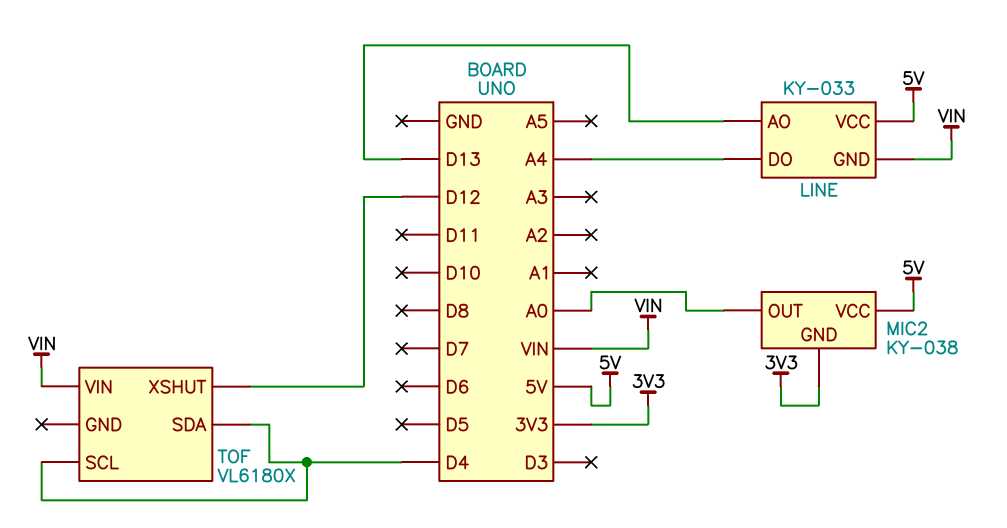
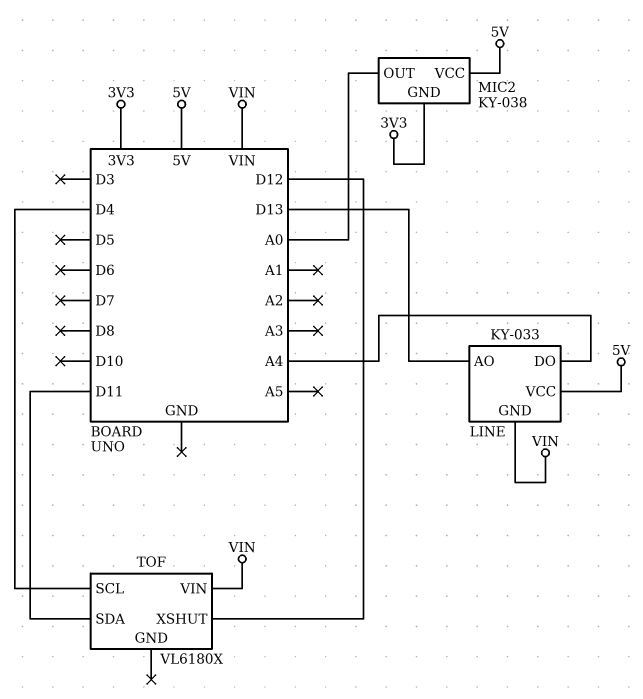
TOF pin SDA: D4 -> D11

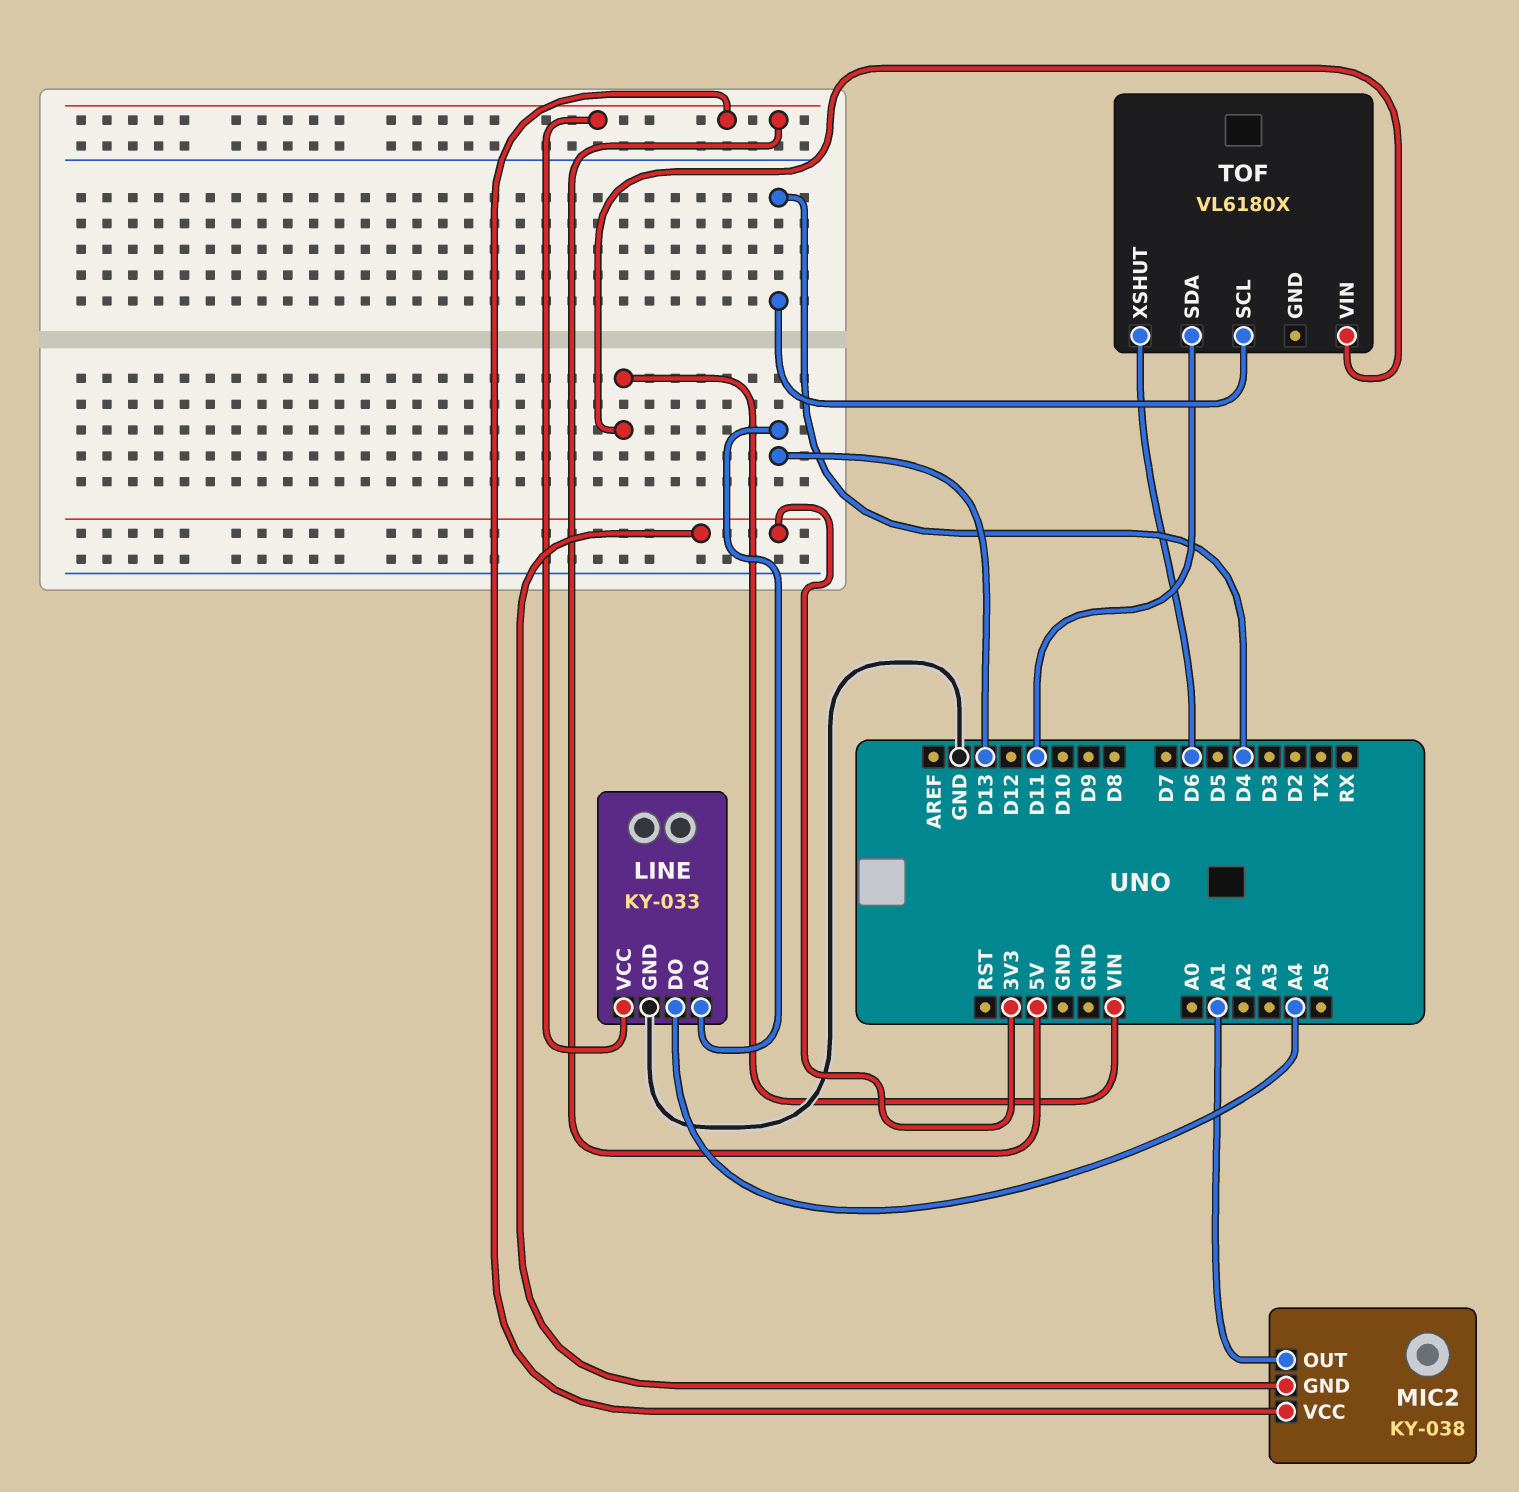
LINE pin GND: VIN -> GND
MIC2 pin OUT: A0 -> A1
TOF pin XSHUT: D12 -> D6

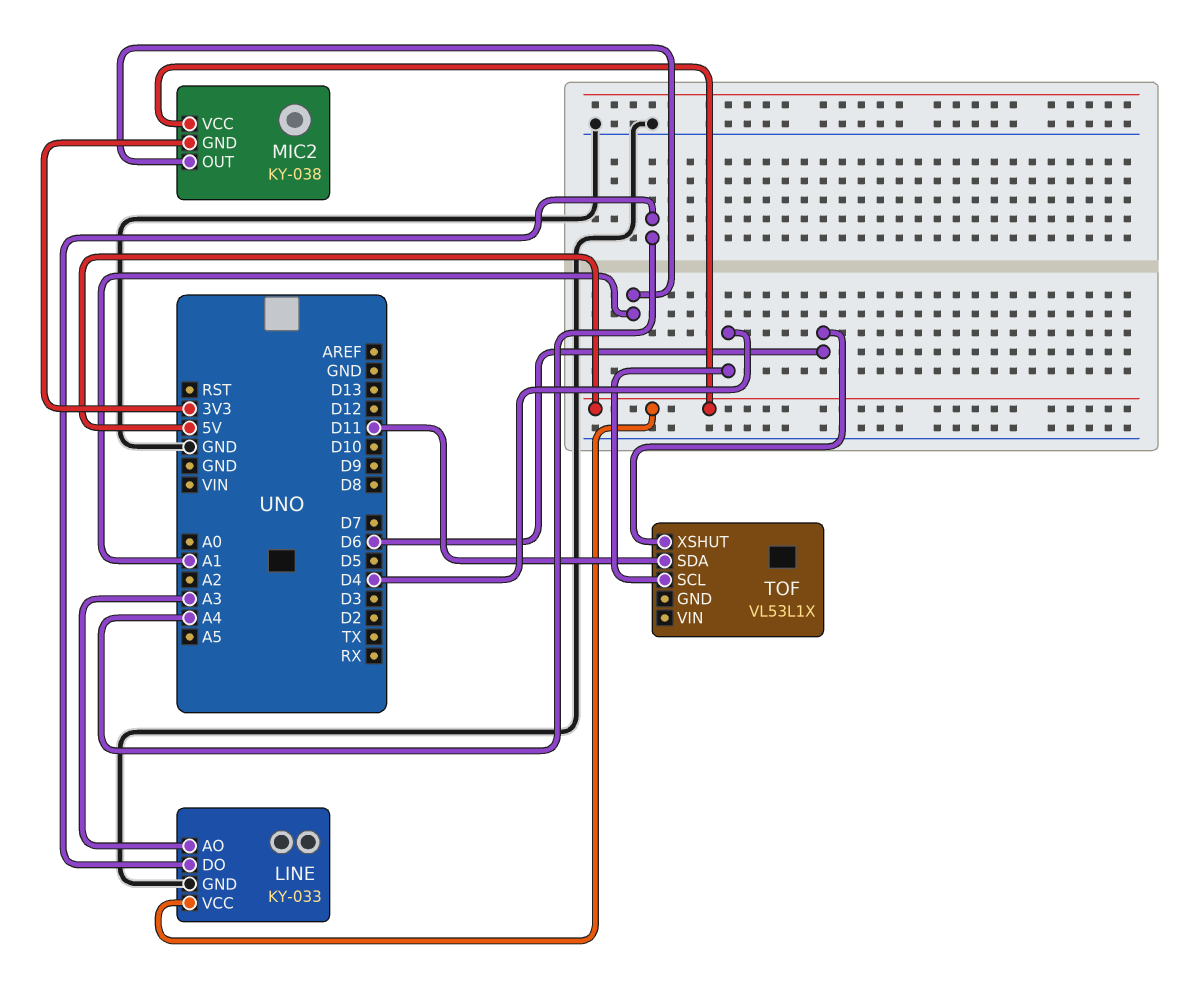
LINE pin AO: D13 -> A3
TOF: VL6180X -> VL53L1X
TOF pin VIN: VIN -> none

